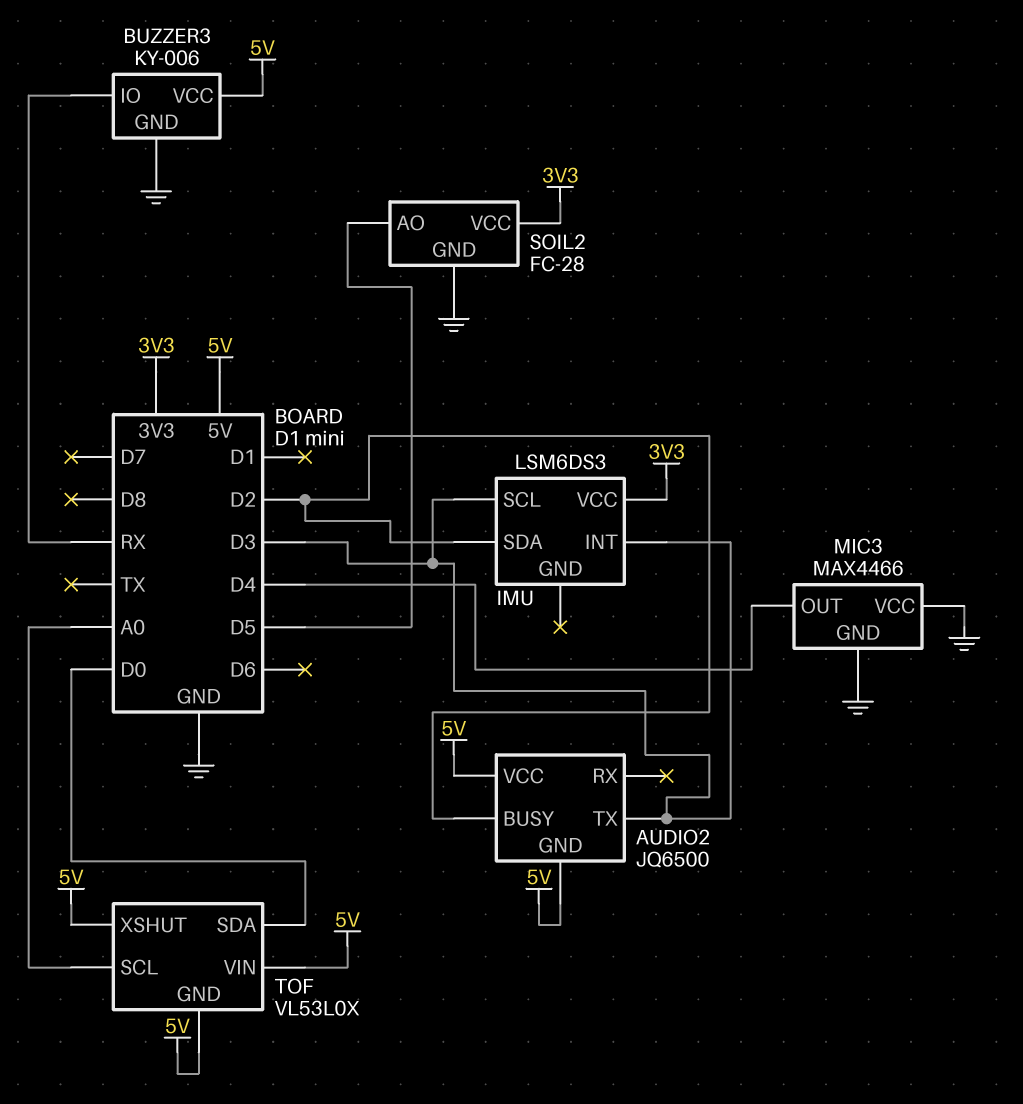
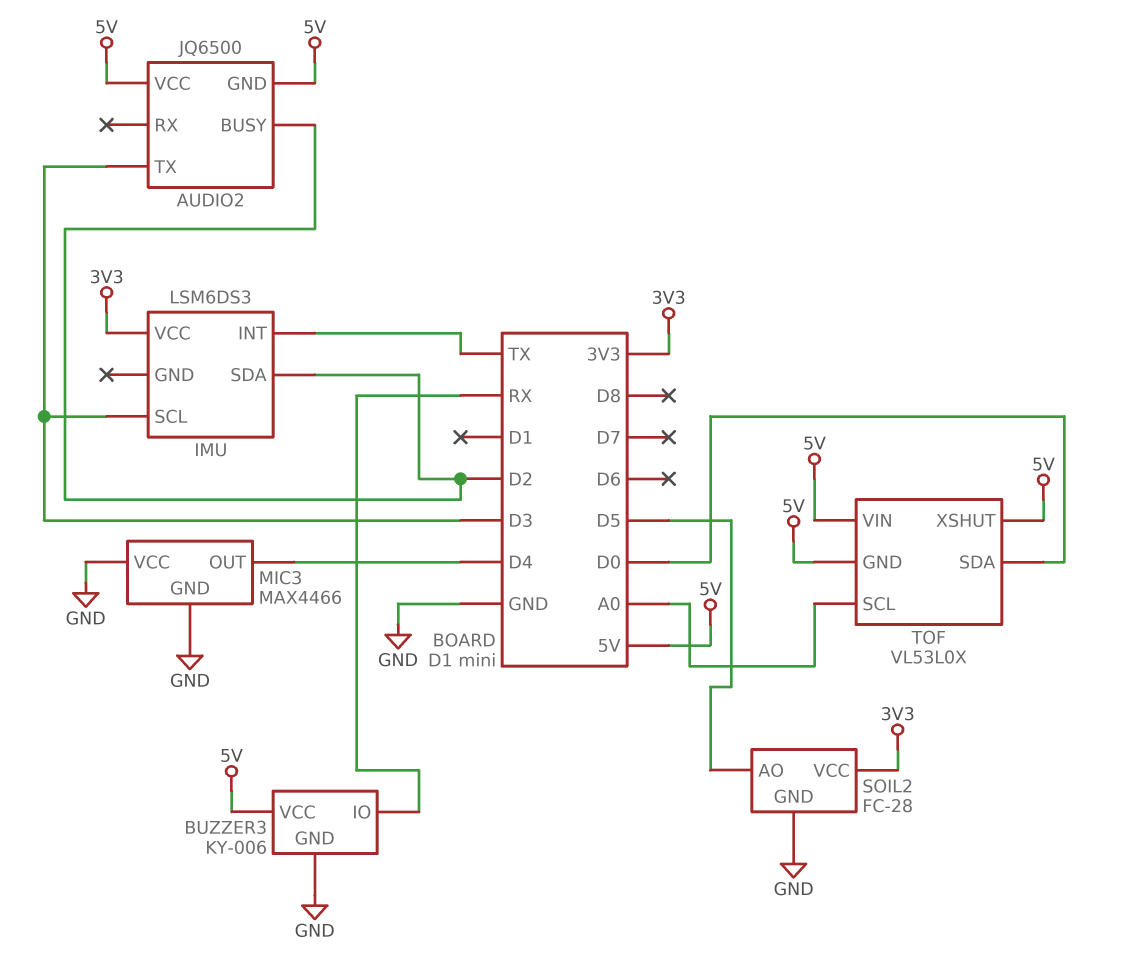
IMU pin INT: D3 -> TX

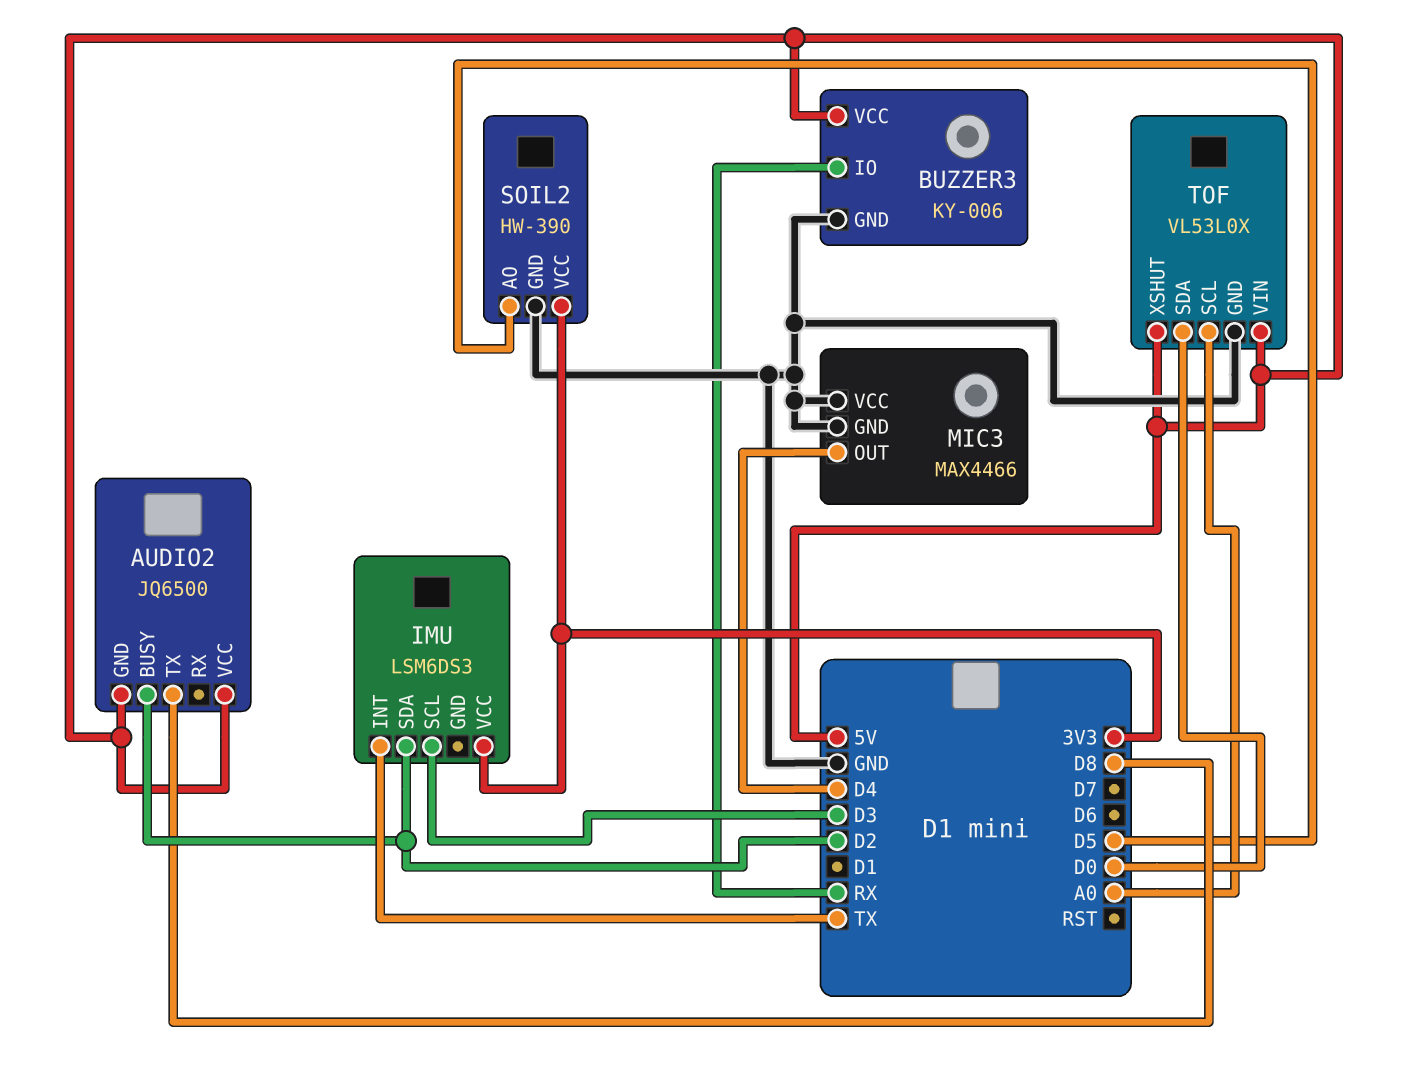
AUDIO2 pin TX: D3 -> D8
SOIL2: FC-28 -> HW-390
TOF pin GND: 5V -> GND

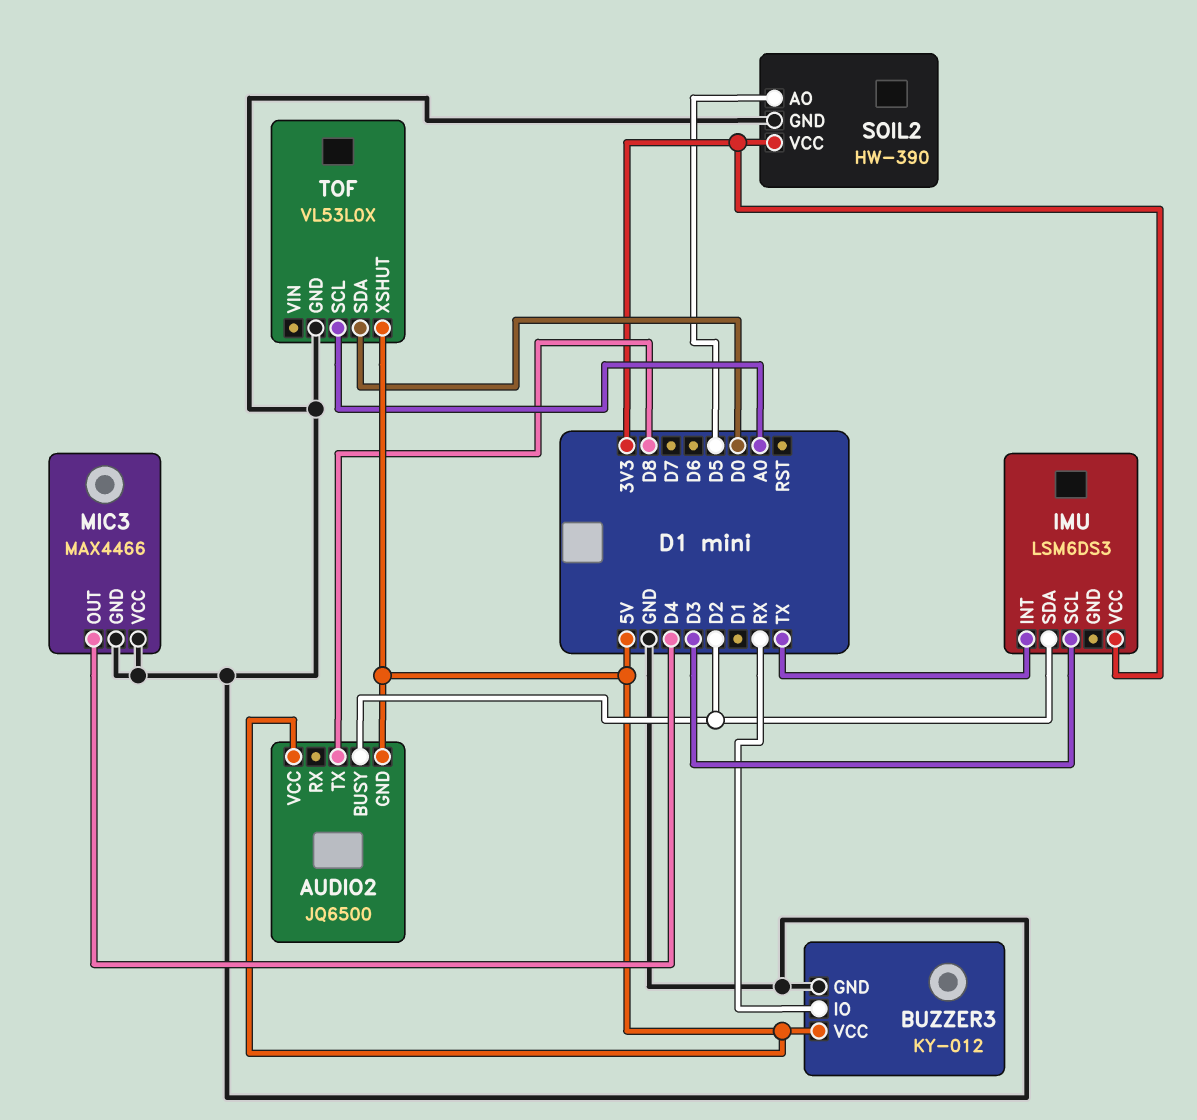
BUZZER3: KY-006 -> KY-012
TOF pin VIN: 5V -> none

